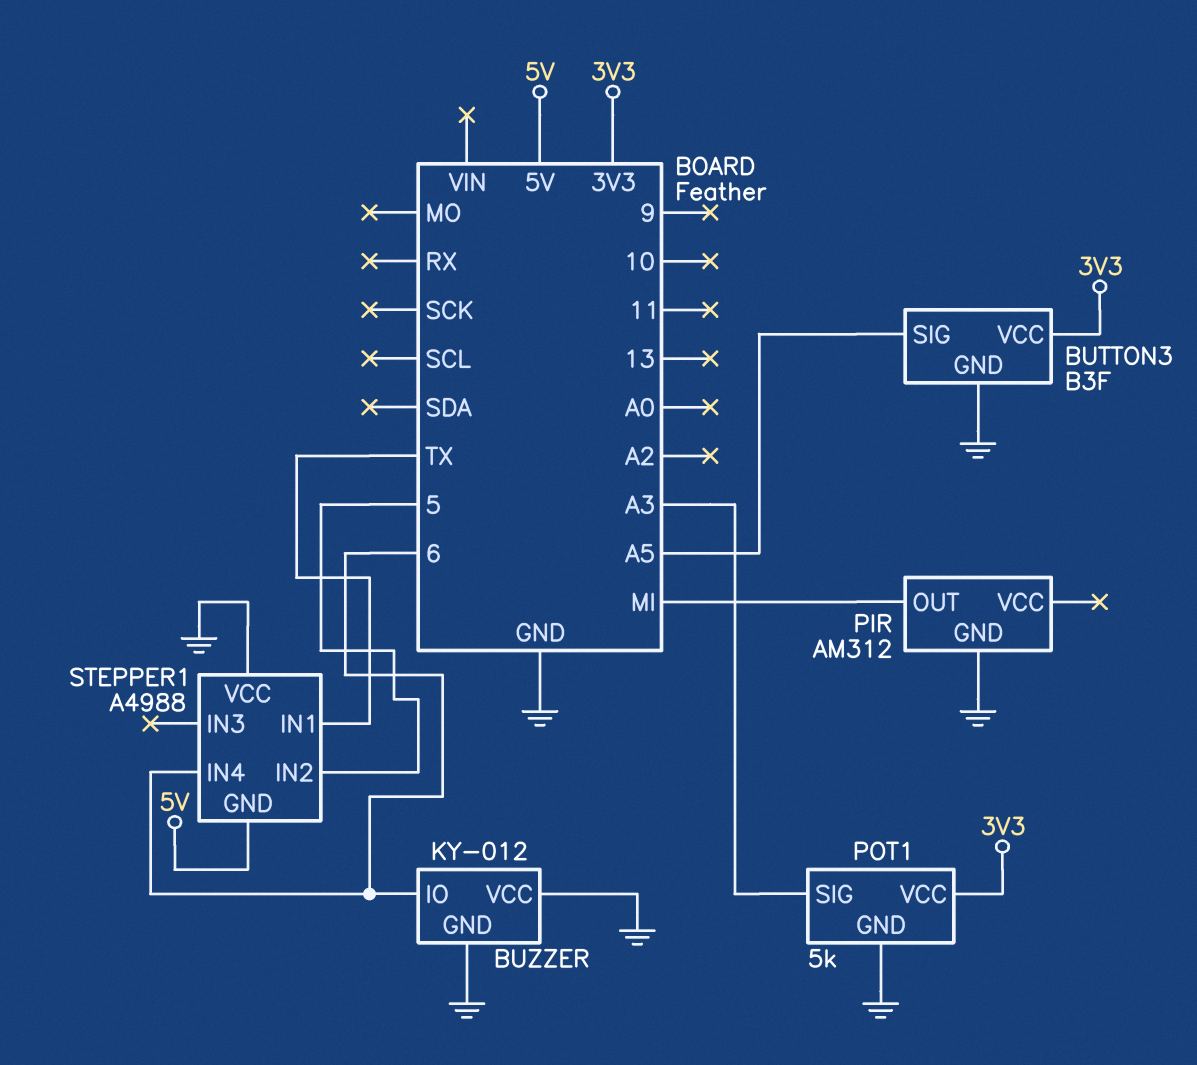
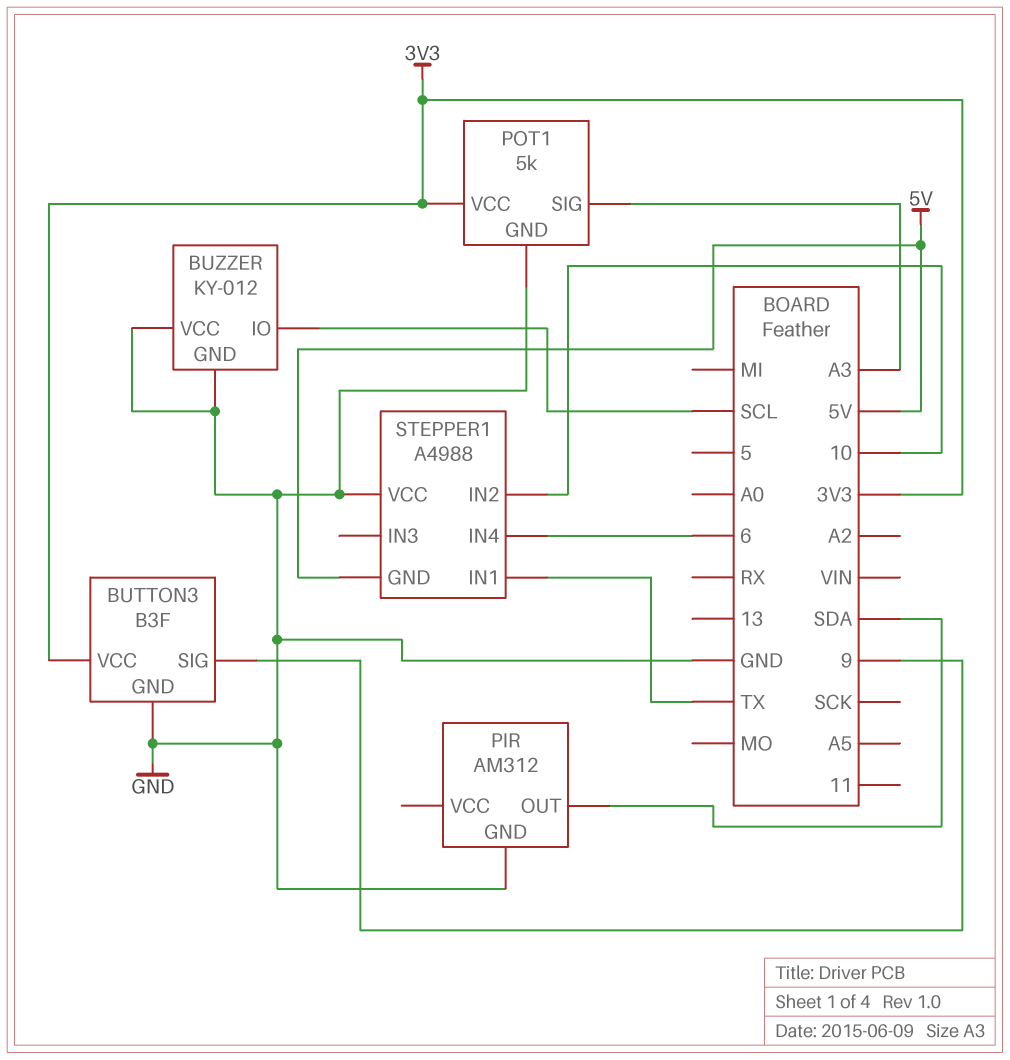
BUTTON3 pin SIG: A5 -> 9
BUZZER pin IO: 6 -> SCL
PIR pin OUT: MI -> SDA
STEPPER1 pin IN2: 5 -> 10

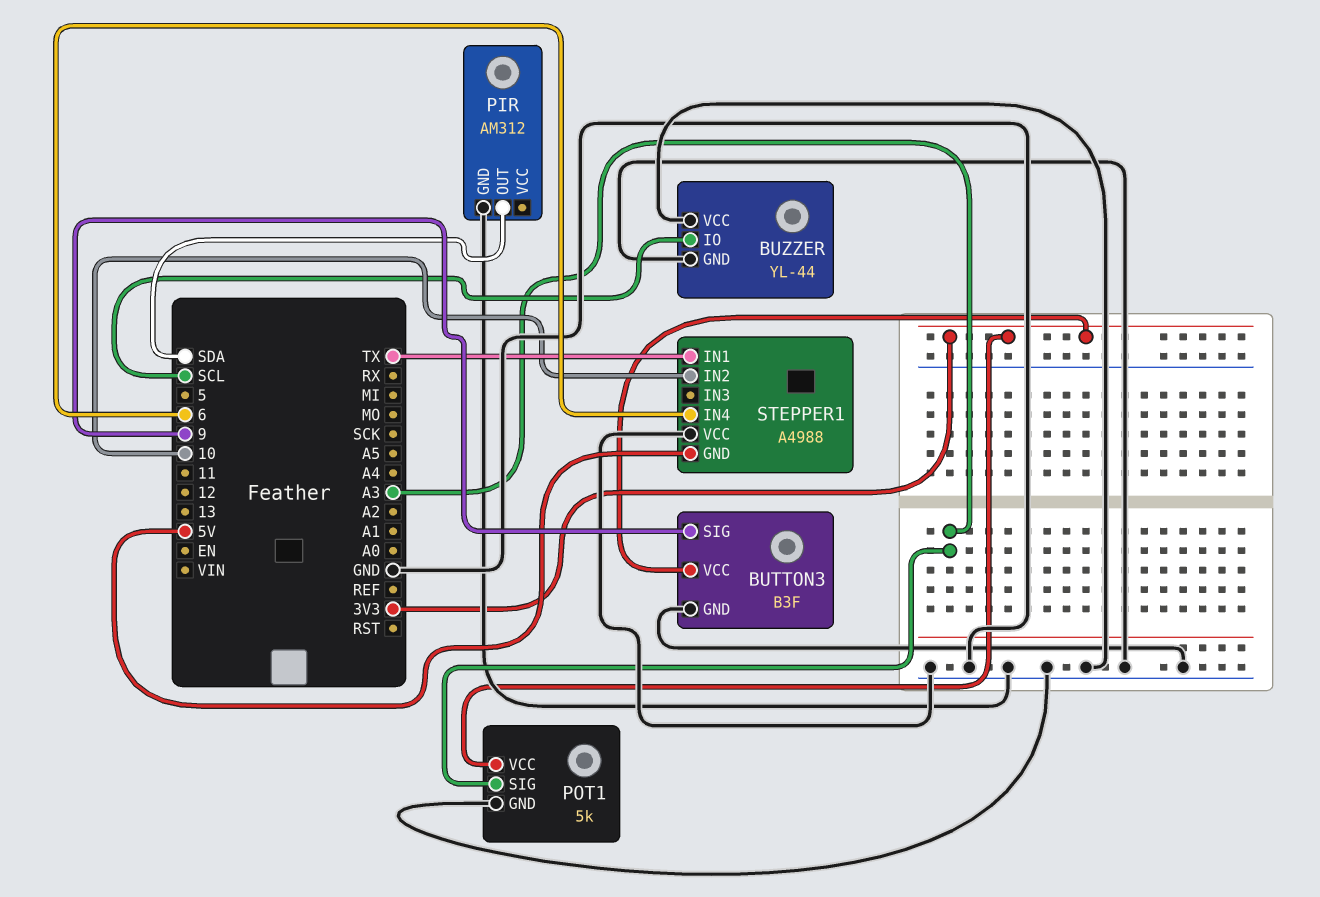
BUZZER: KY-012 -> YL-44

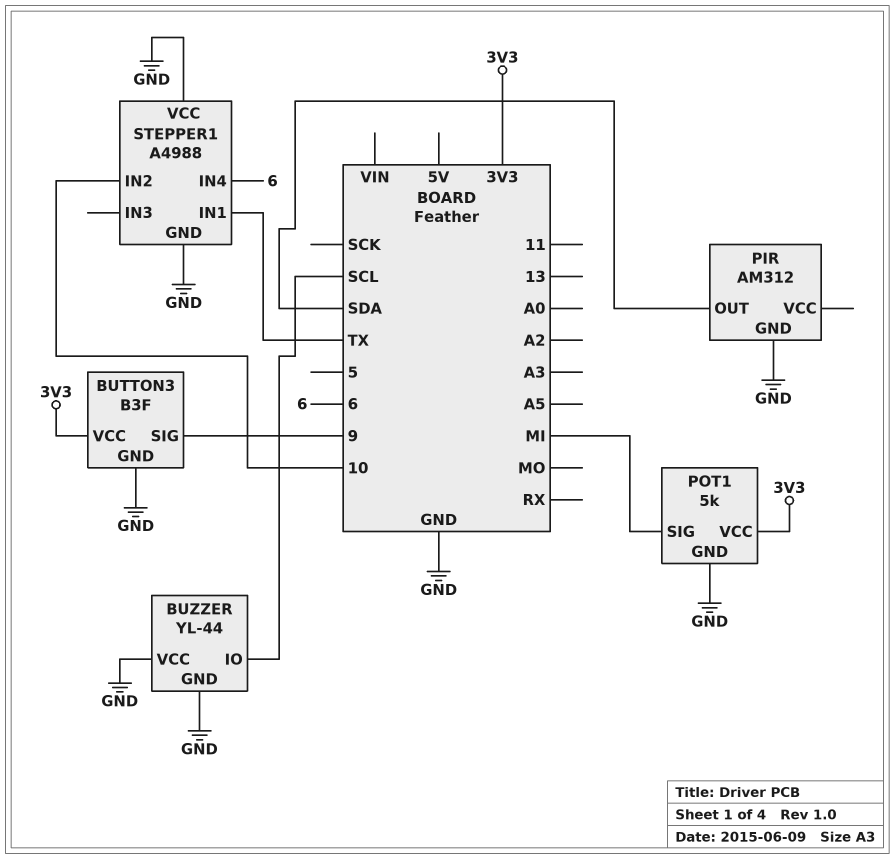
POT1 pin SIG: A3 -> MI
STEPPER1 pin GND: 5V -> GND

